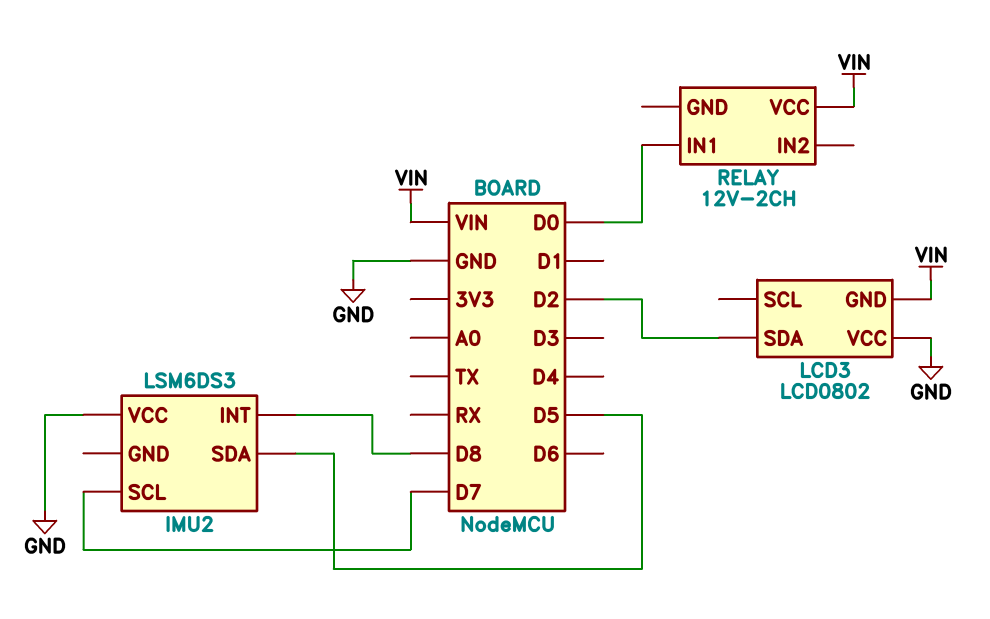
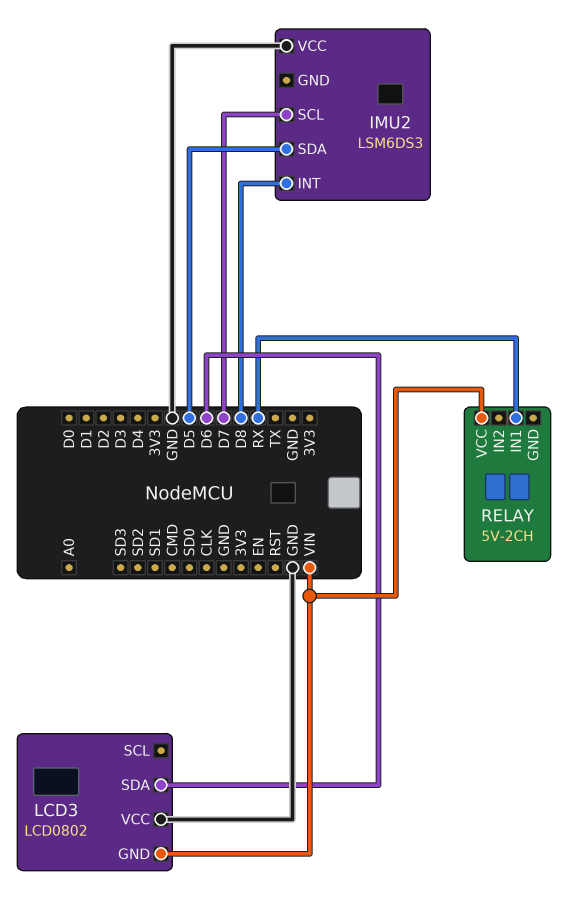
LCD3 pin SDA: D2 -> D6
RELAY: 12V-2CH -> 5V-2CH
RELAY pin IN1: D0 -> RX

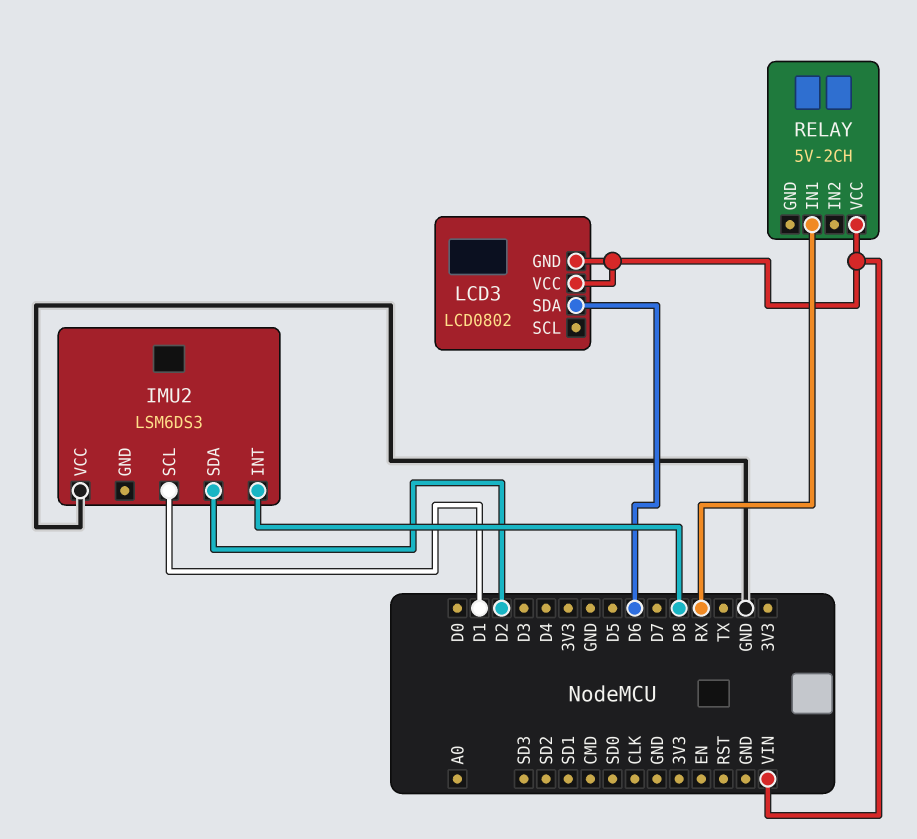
IMU2 pin SCL: D7 -> D1
IMU2 pin SDA: D5 -> D2
LCD3 pin VCC: GND -> VIN

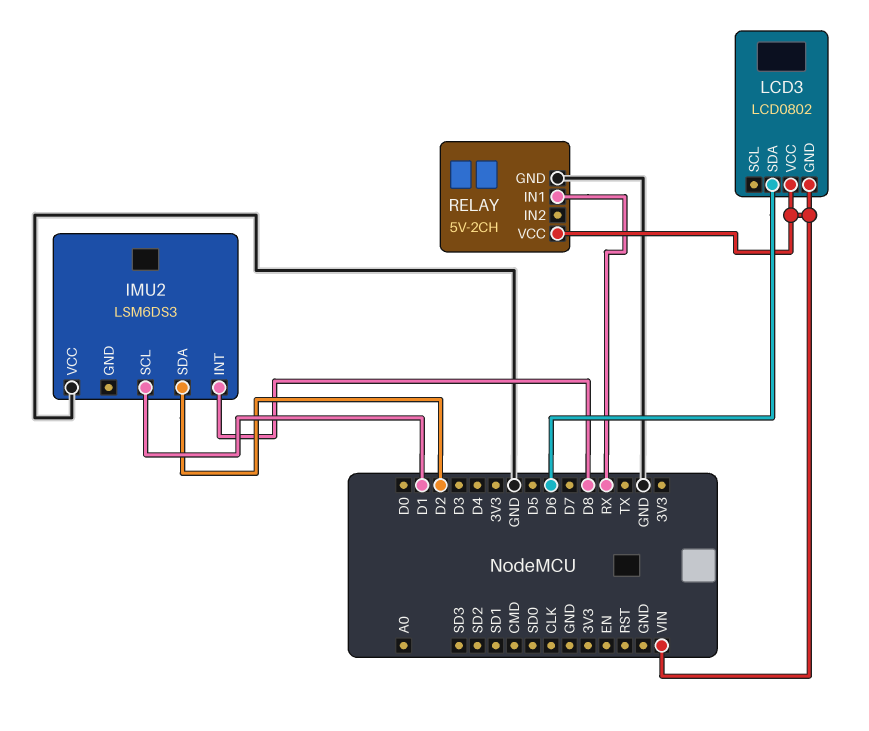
RELAY pin GND: none -> GND

